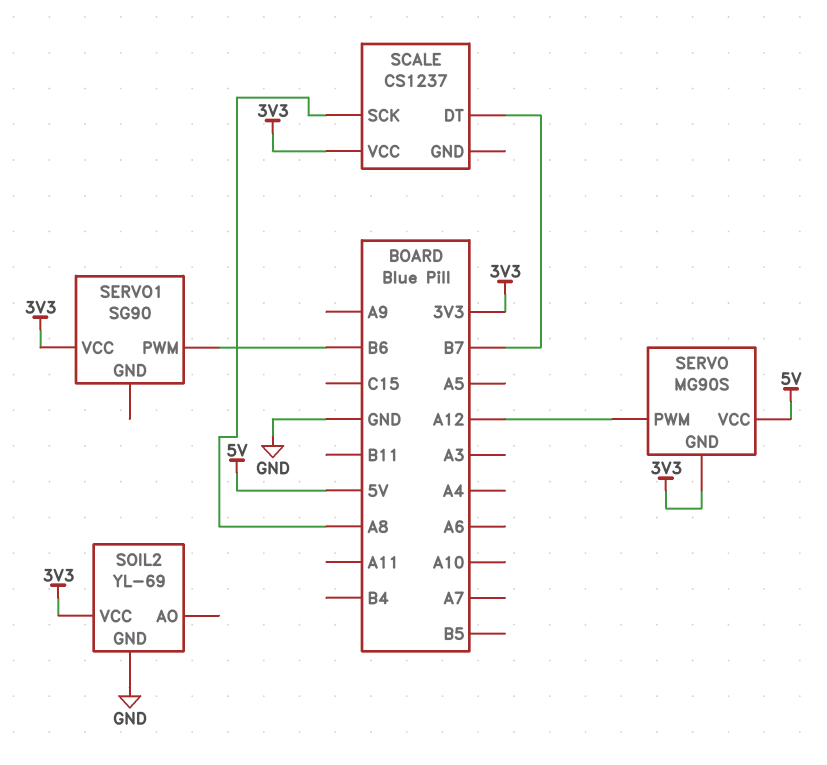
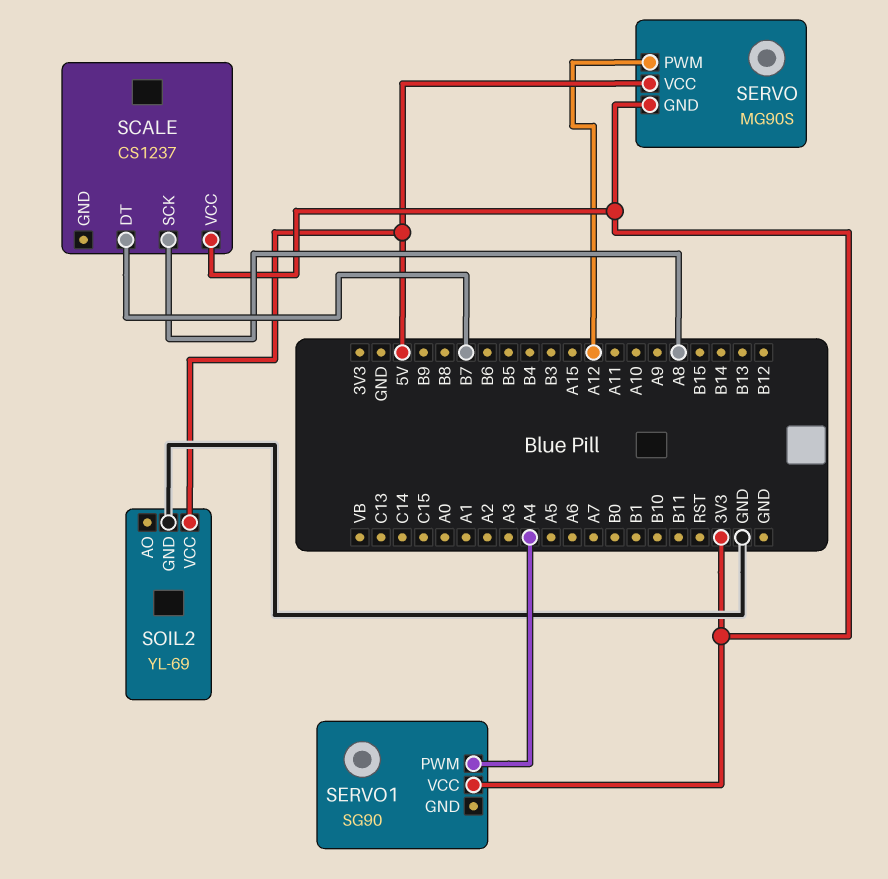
SERVO1 pin PWM: B6 -> A4
SOIL2 pin VCC: 3V3 -> 5V

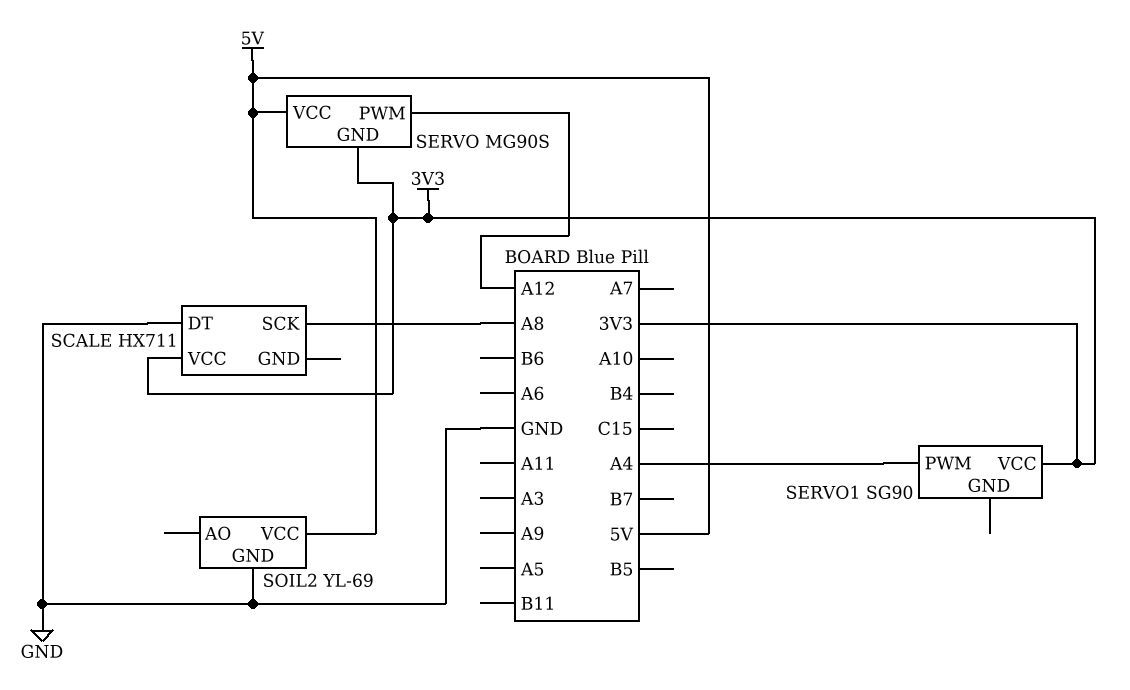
SCALE: CS1237 -> HX711
SCALE pin DT: B7 -> GND

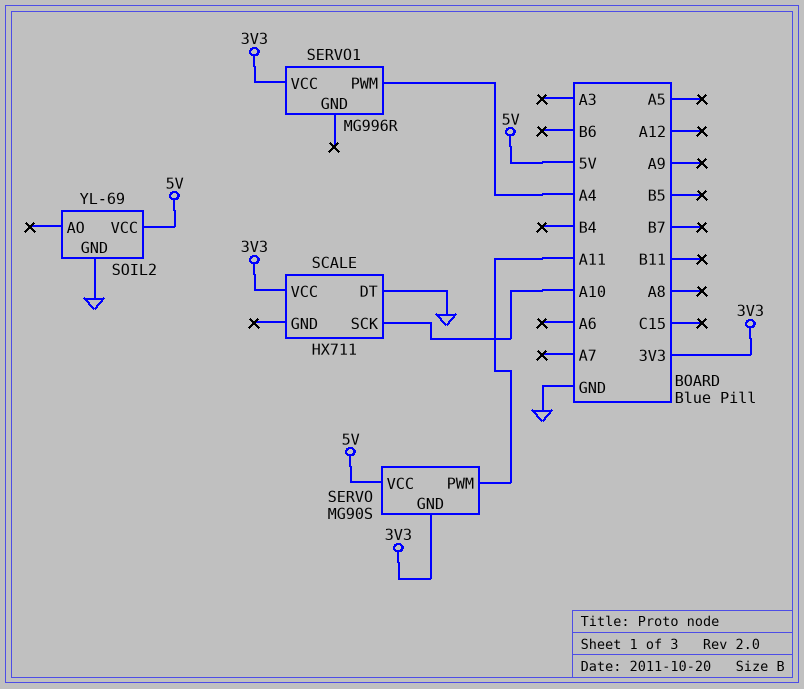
SCALE pin SCK: A8 -> A10
SERVO pin PWM: A12 -> A11
SERVO1: SG90 -> MG996R

